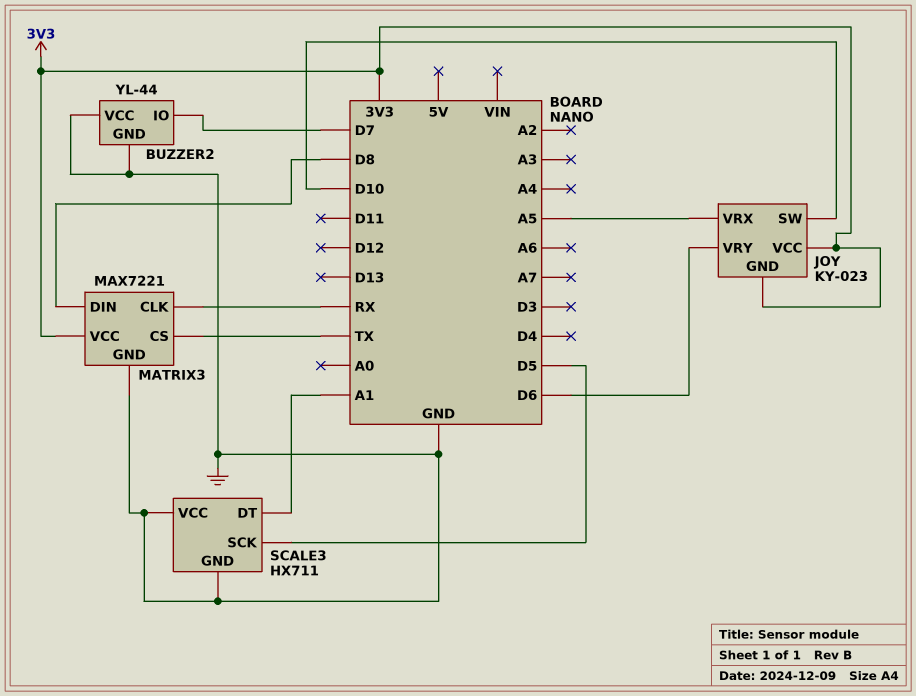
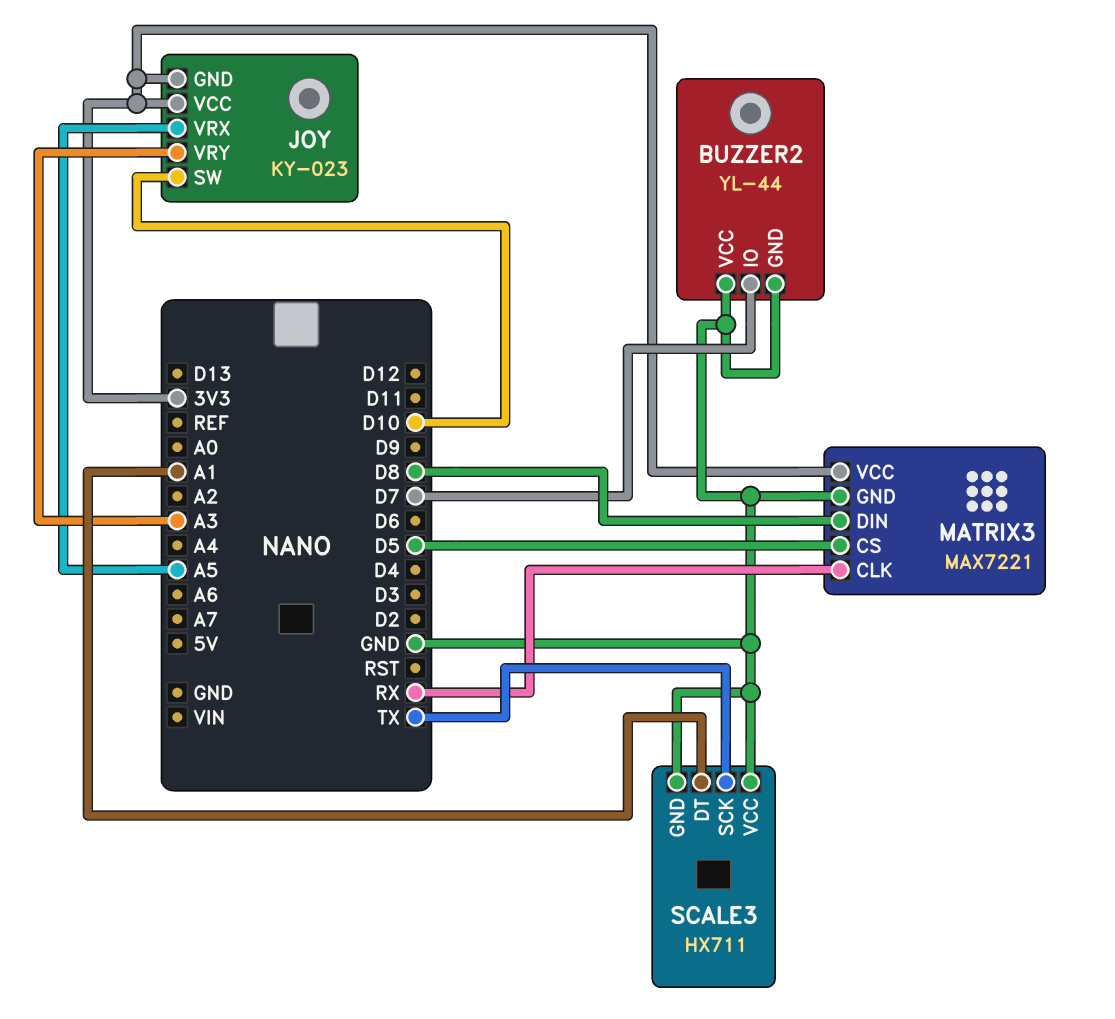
JOY pin VRY: D6 -> A3
MATRIX3 pin CS: TX -> D5
SCALE3 pin SCK: D5 -> TX

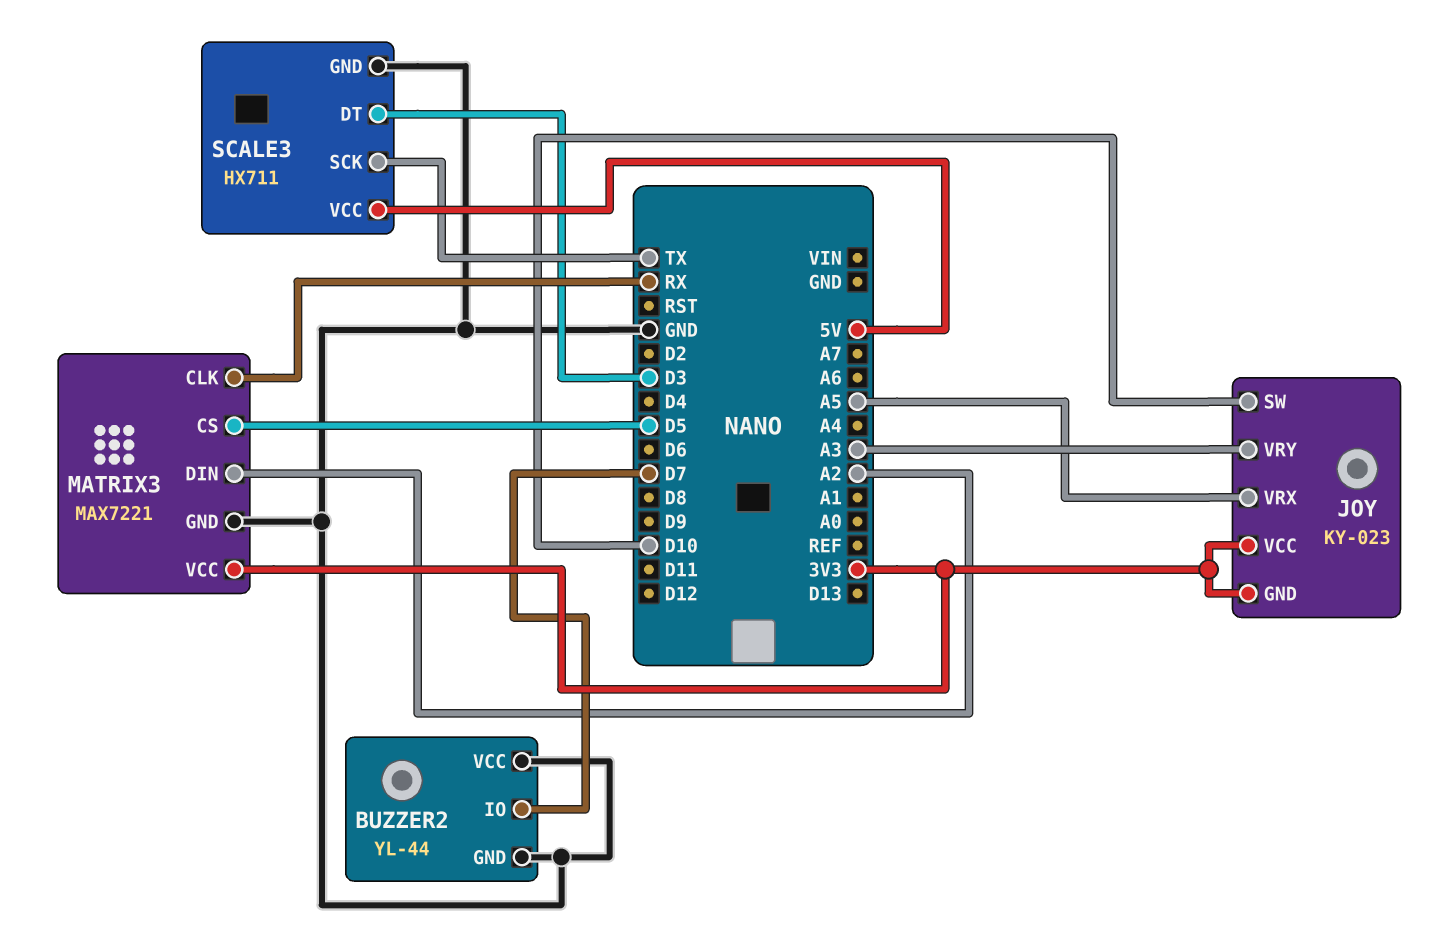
MATRIX3 pin DIN: D8 -> A2
SCALE3 pin DT: A1 -> D3
SCALE3 pin VCC: GND -> 5V

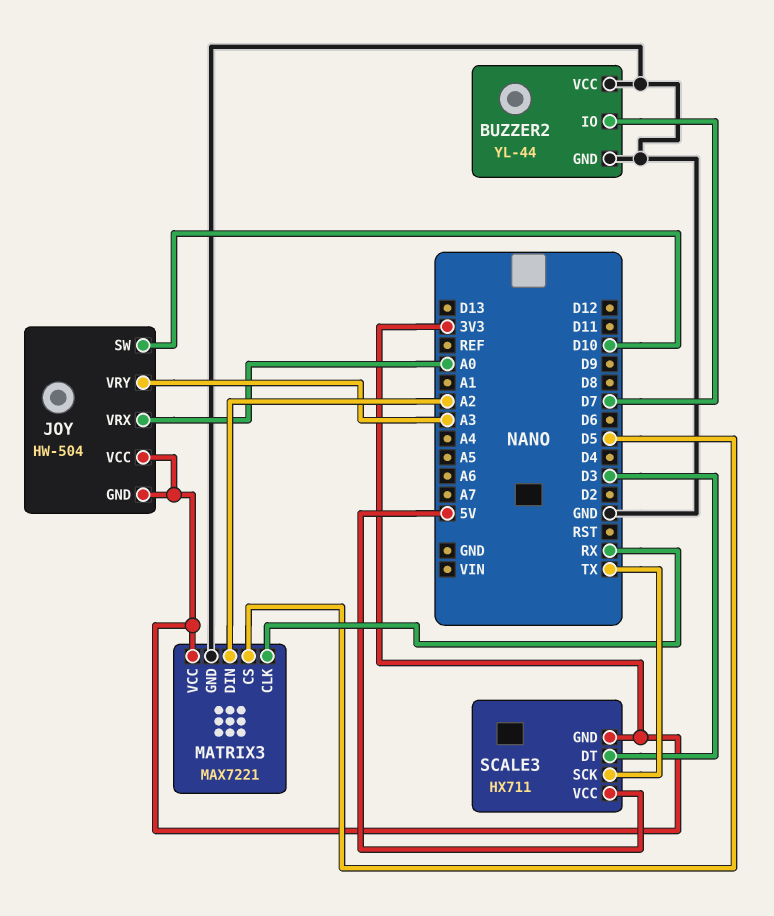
JOY: KY-023 -> HW-504
JOY pin VRX: A5 -> A0
SCALE3 pin GND: GND -> 3V3

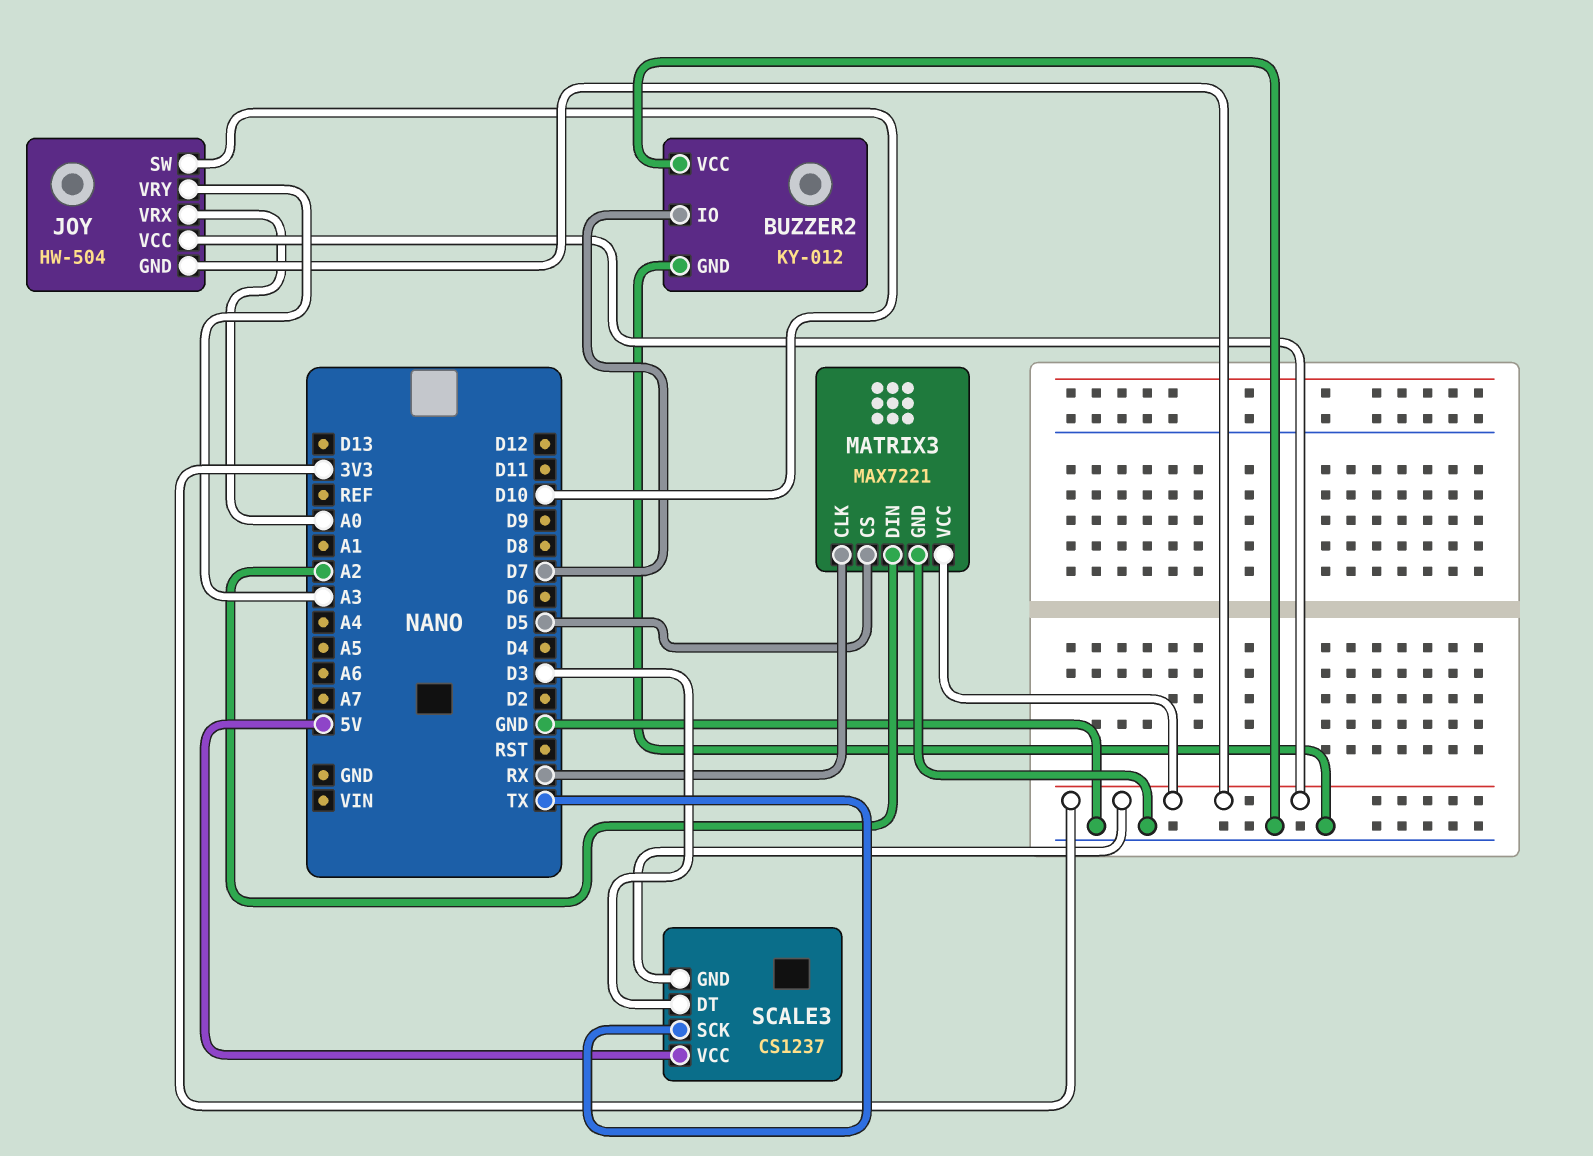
BUZZER2: YL-44 -> KY-012
SCALE3: HX711 -> CS1237

